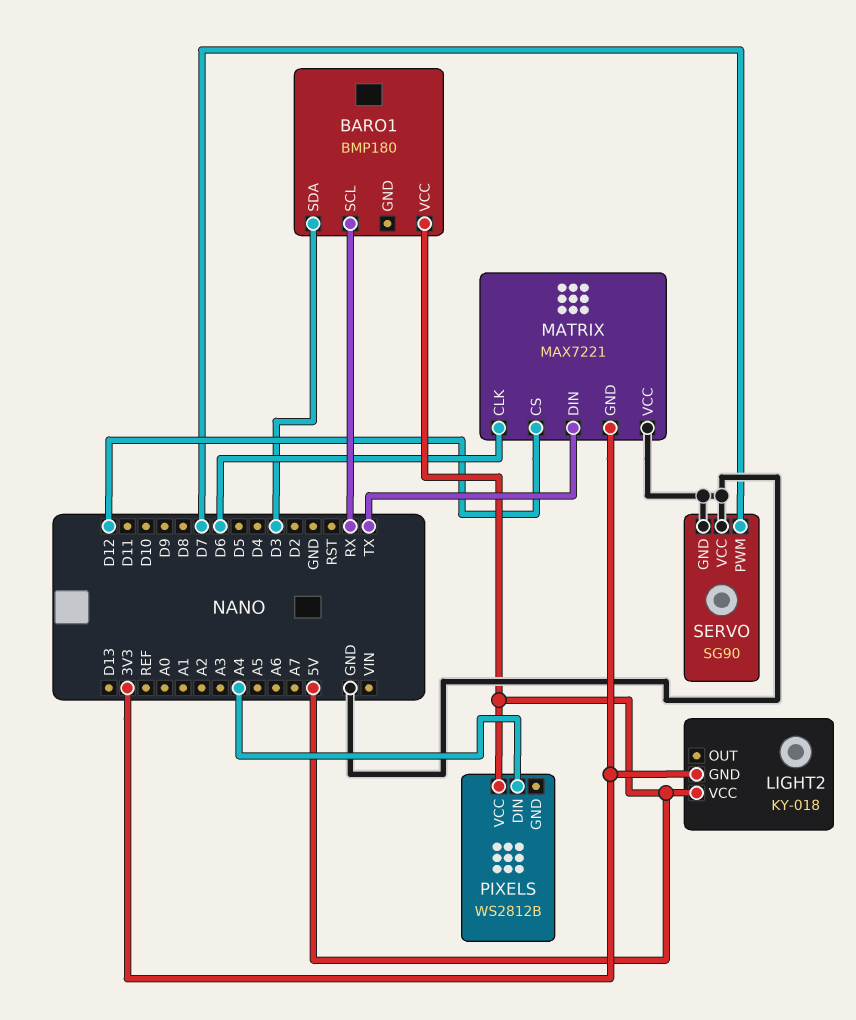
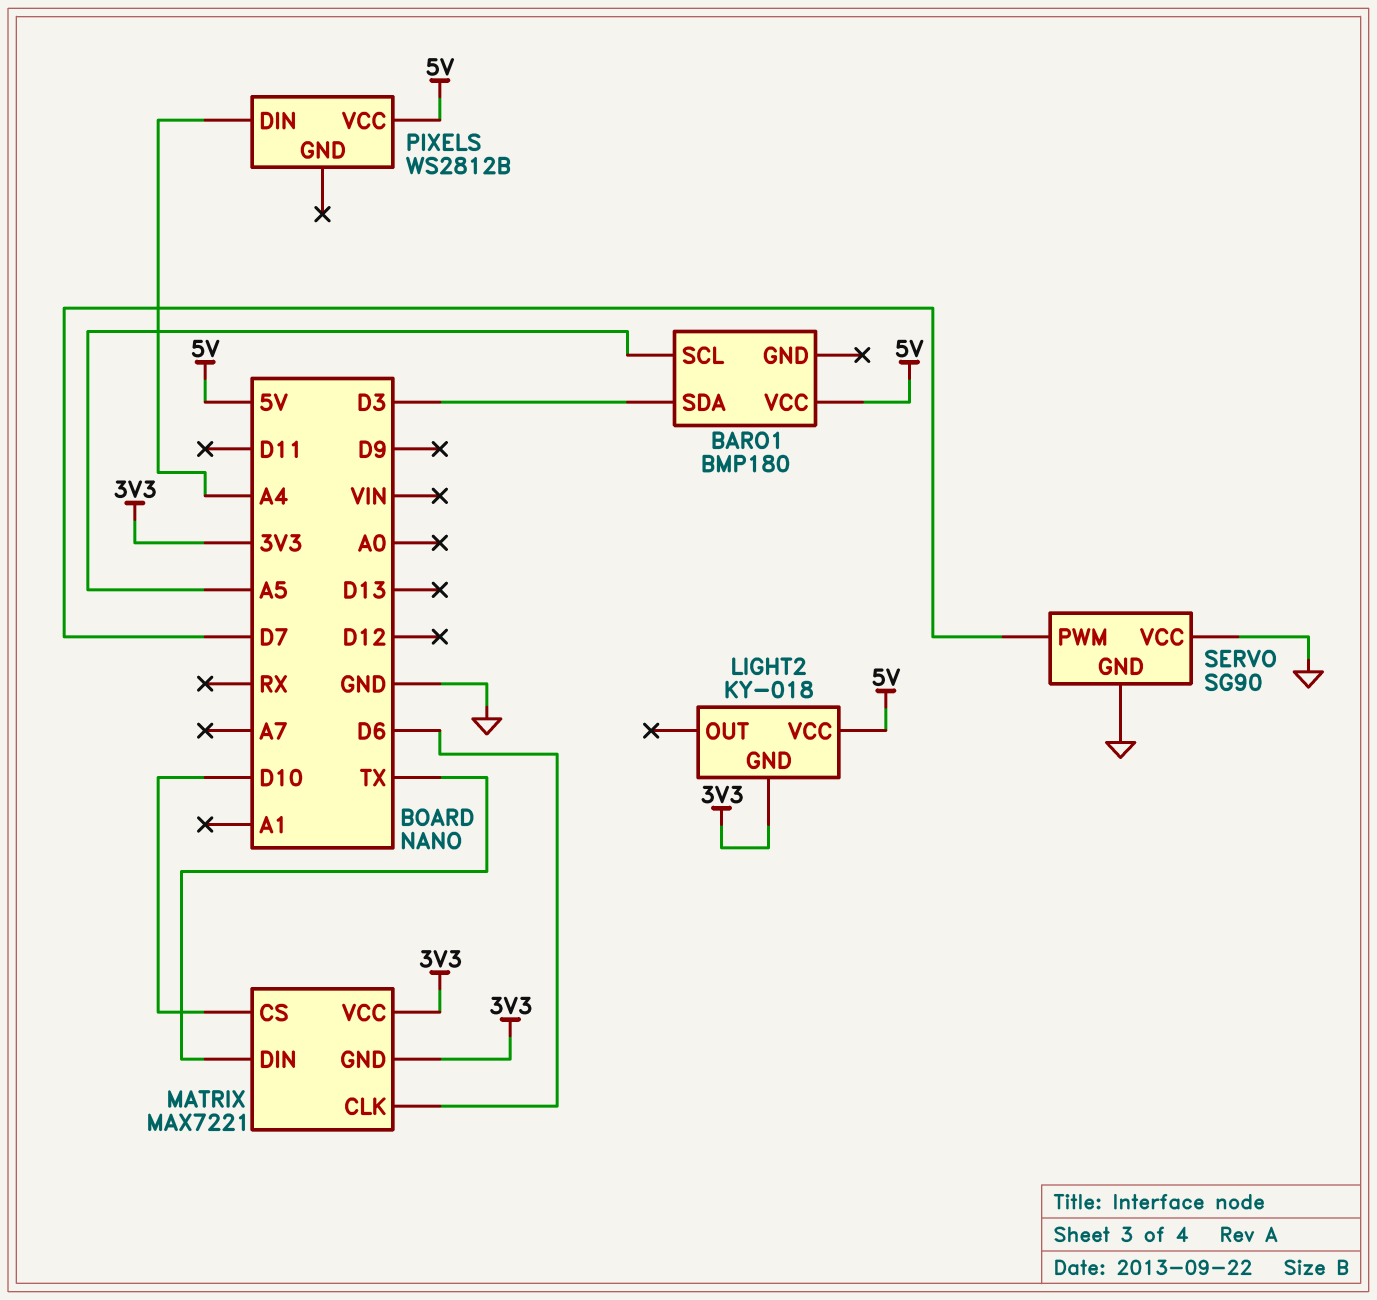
BARO1 pin SCL: RX -> A5
MATRIX pin CS: D12 -> D10
MATRIX pin VCC: GND -> 3V3

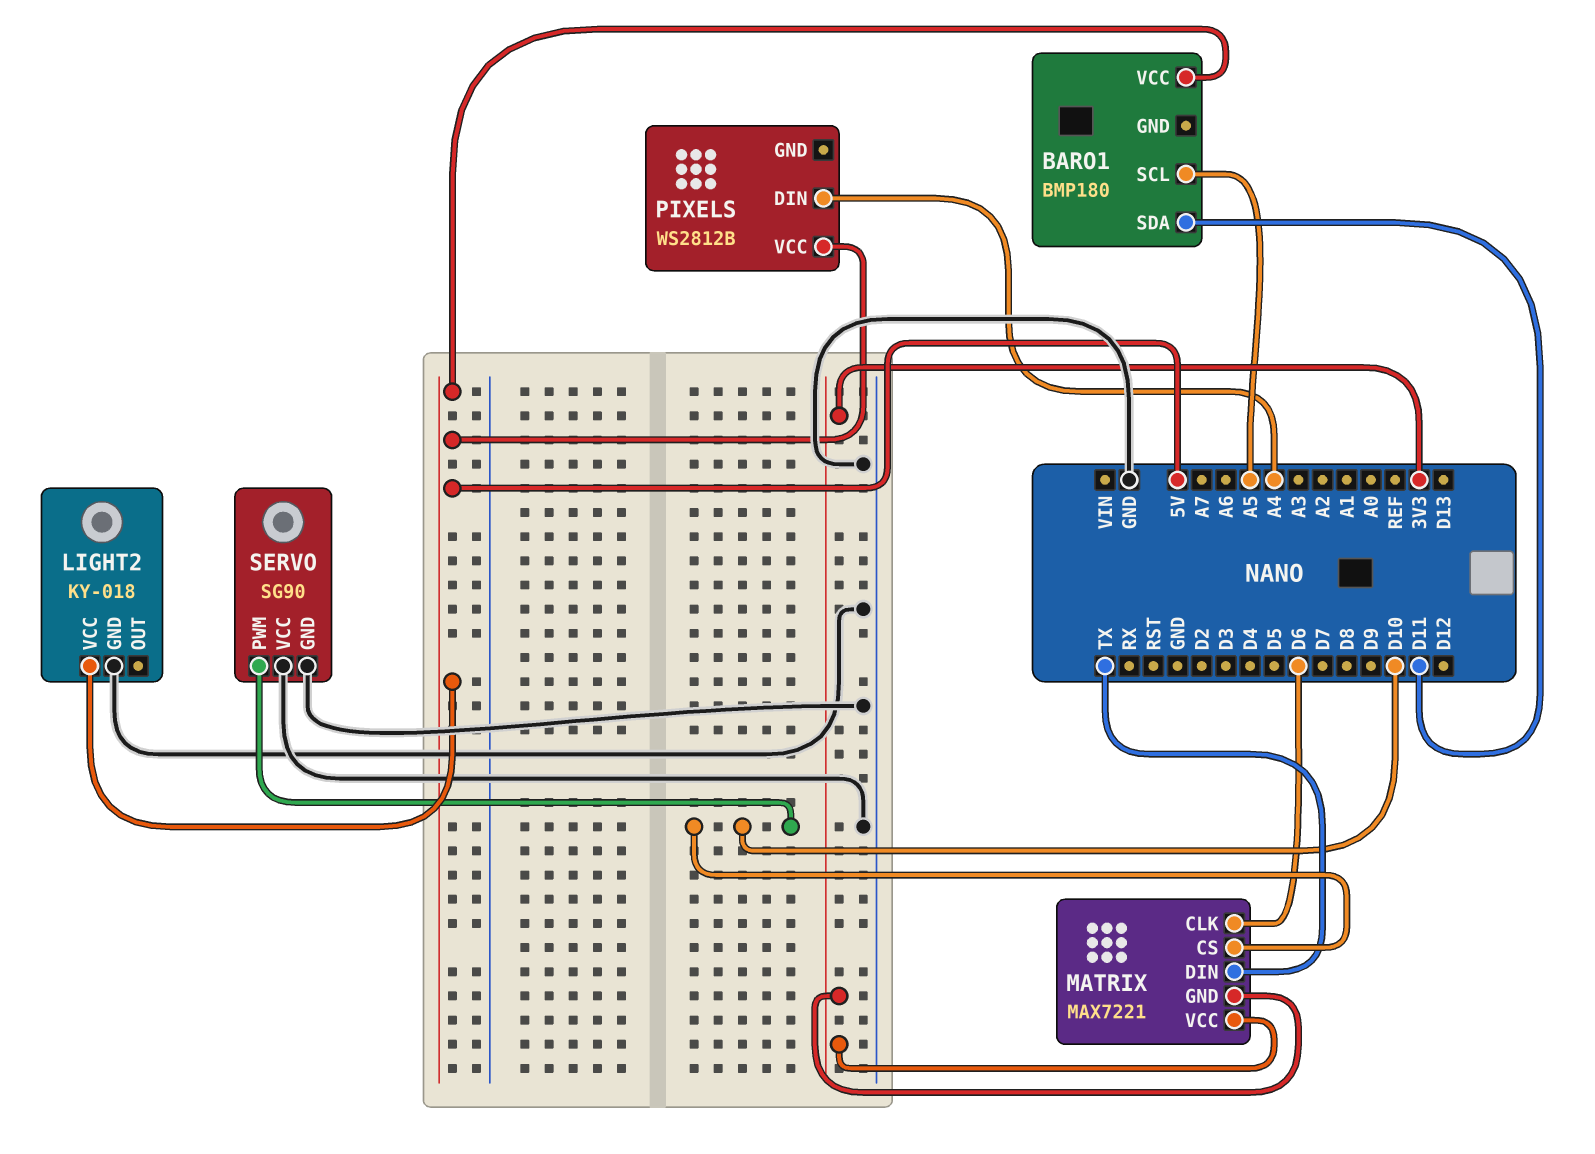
BARO1 pin SDA: D3 -> D11
LIGHT2 pin GND: 3V3 -> GND
SERVO pin PWM: D7 -> D10

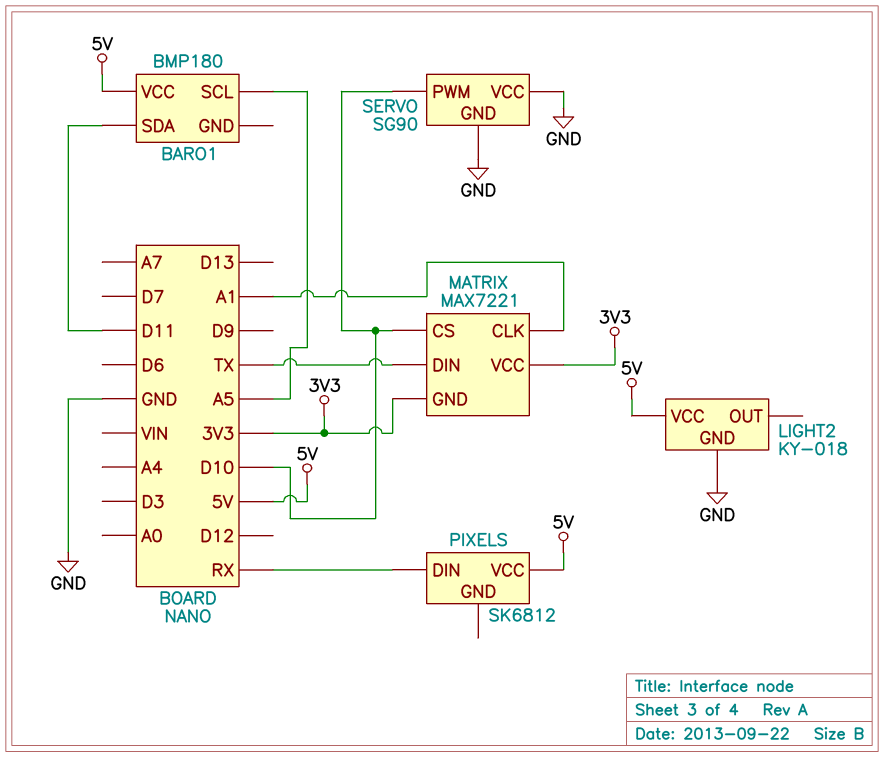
MATRIX pin CLK: D6 -> A1
PIXELS: WS2812B -> SK6812
PIXELS pin DIN: A4 -> RX

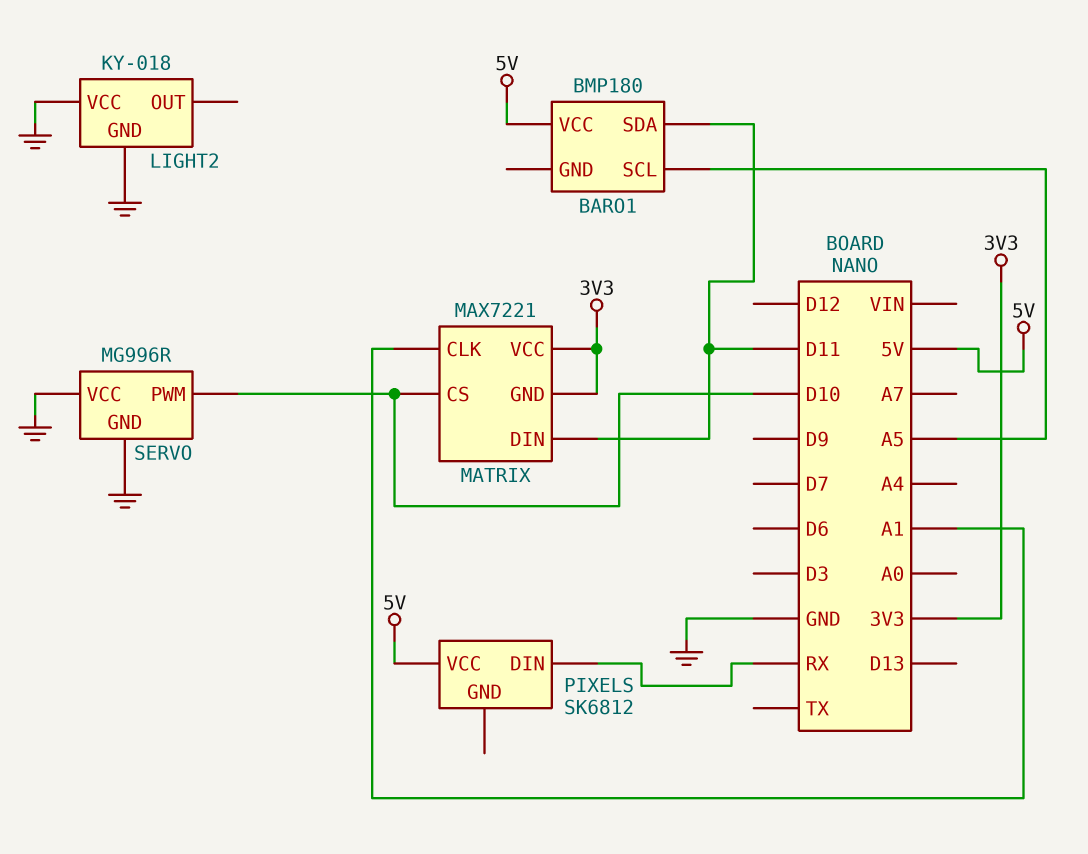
LIGHT2 pin VCC: 5V -> GND
MATRIX pin DIN: TX -> D11
SERVO: SG90 -> MG996R

